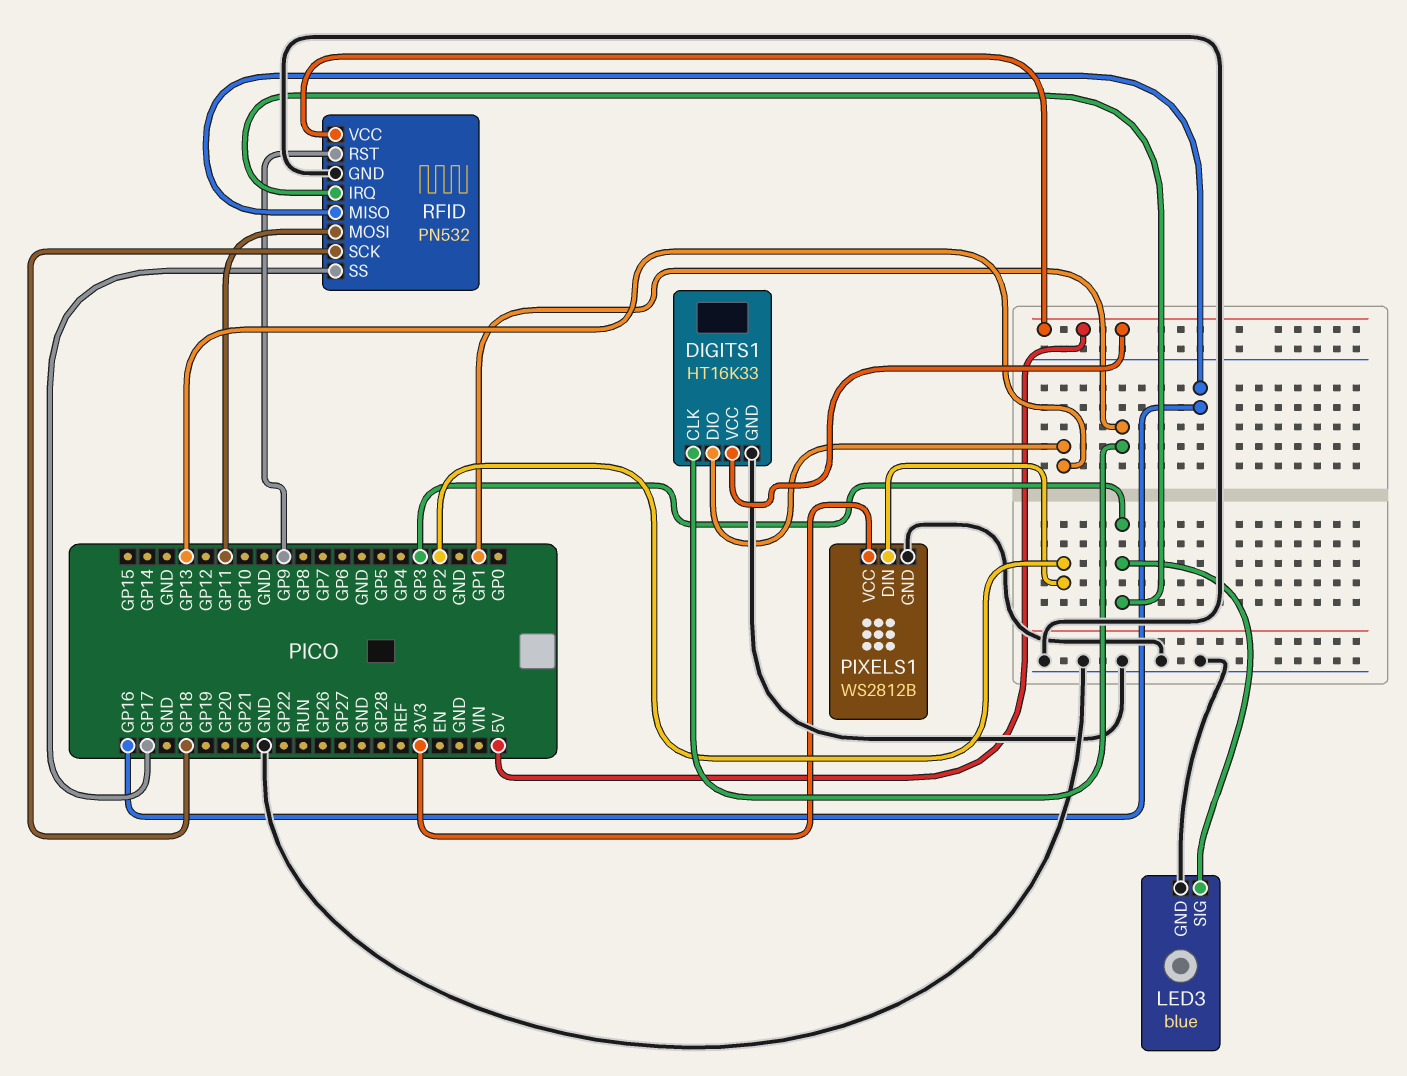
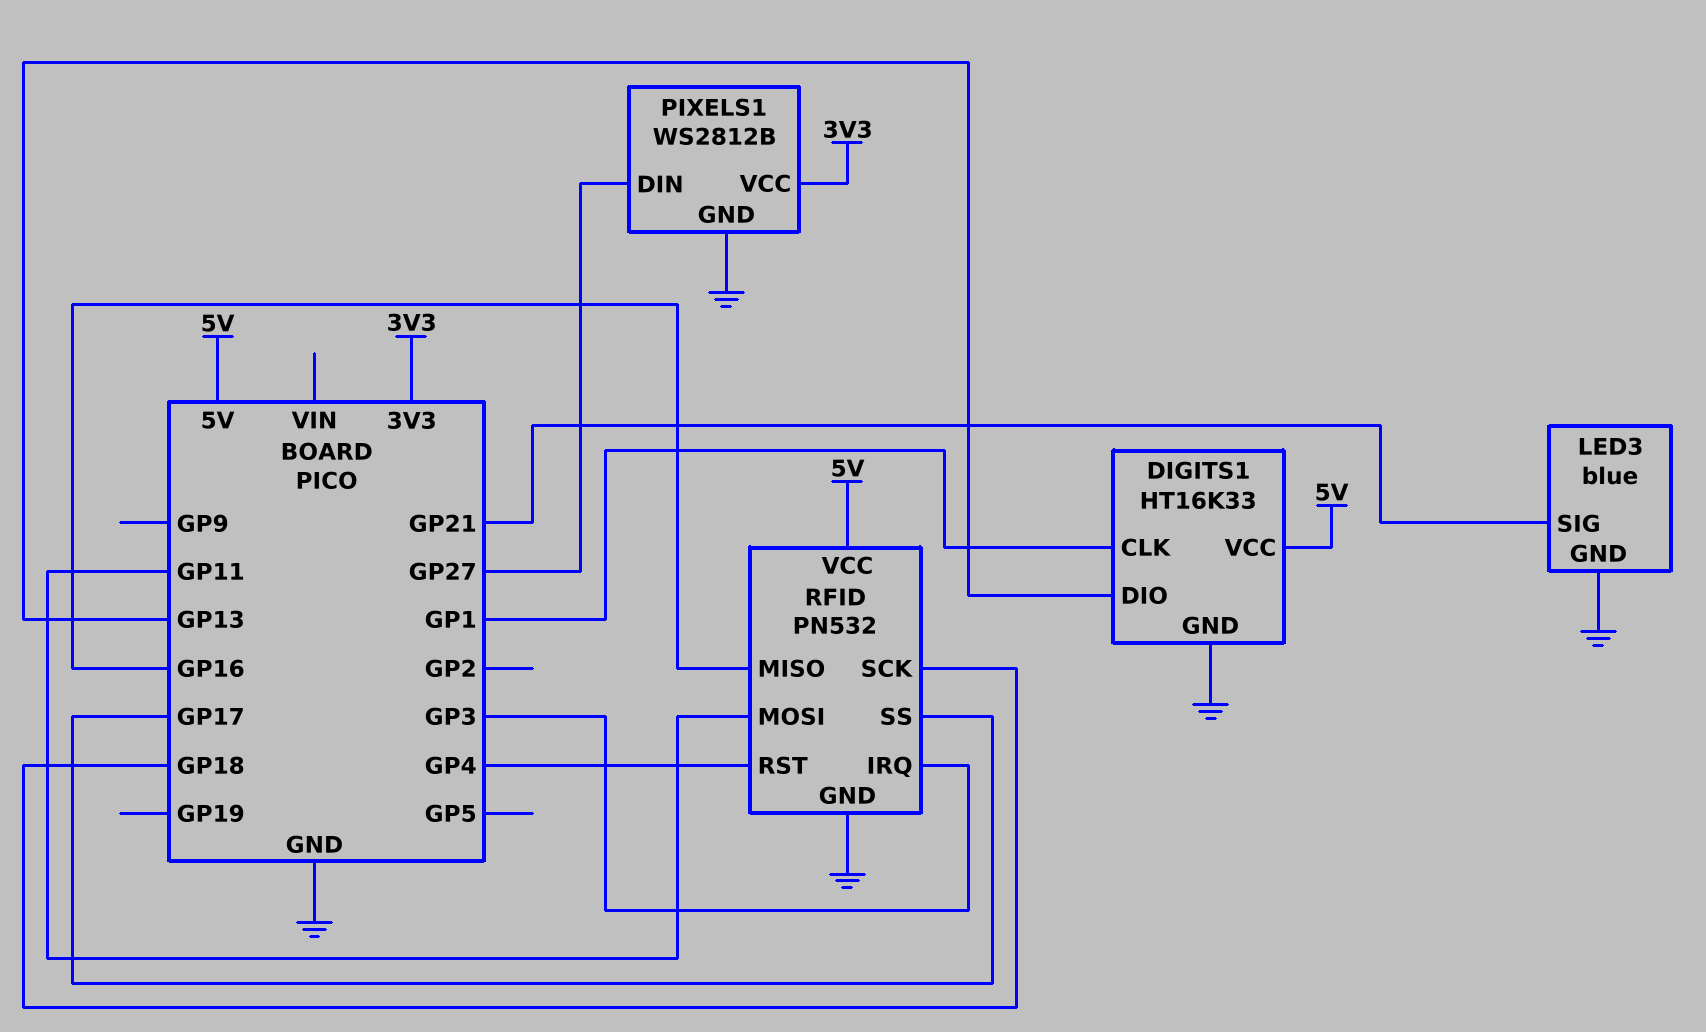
LED3 pin SIG: GP3 -> GP21
PIXELS1 pin DIN: GP2 -> GP27
RFID pin RST: GP9 -> GP4

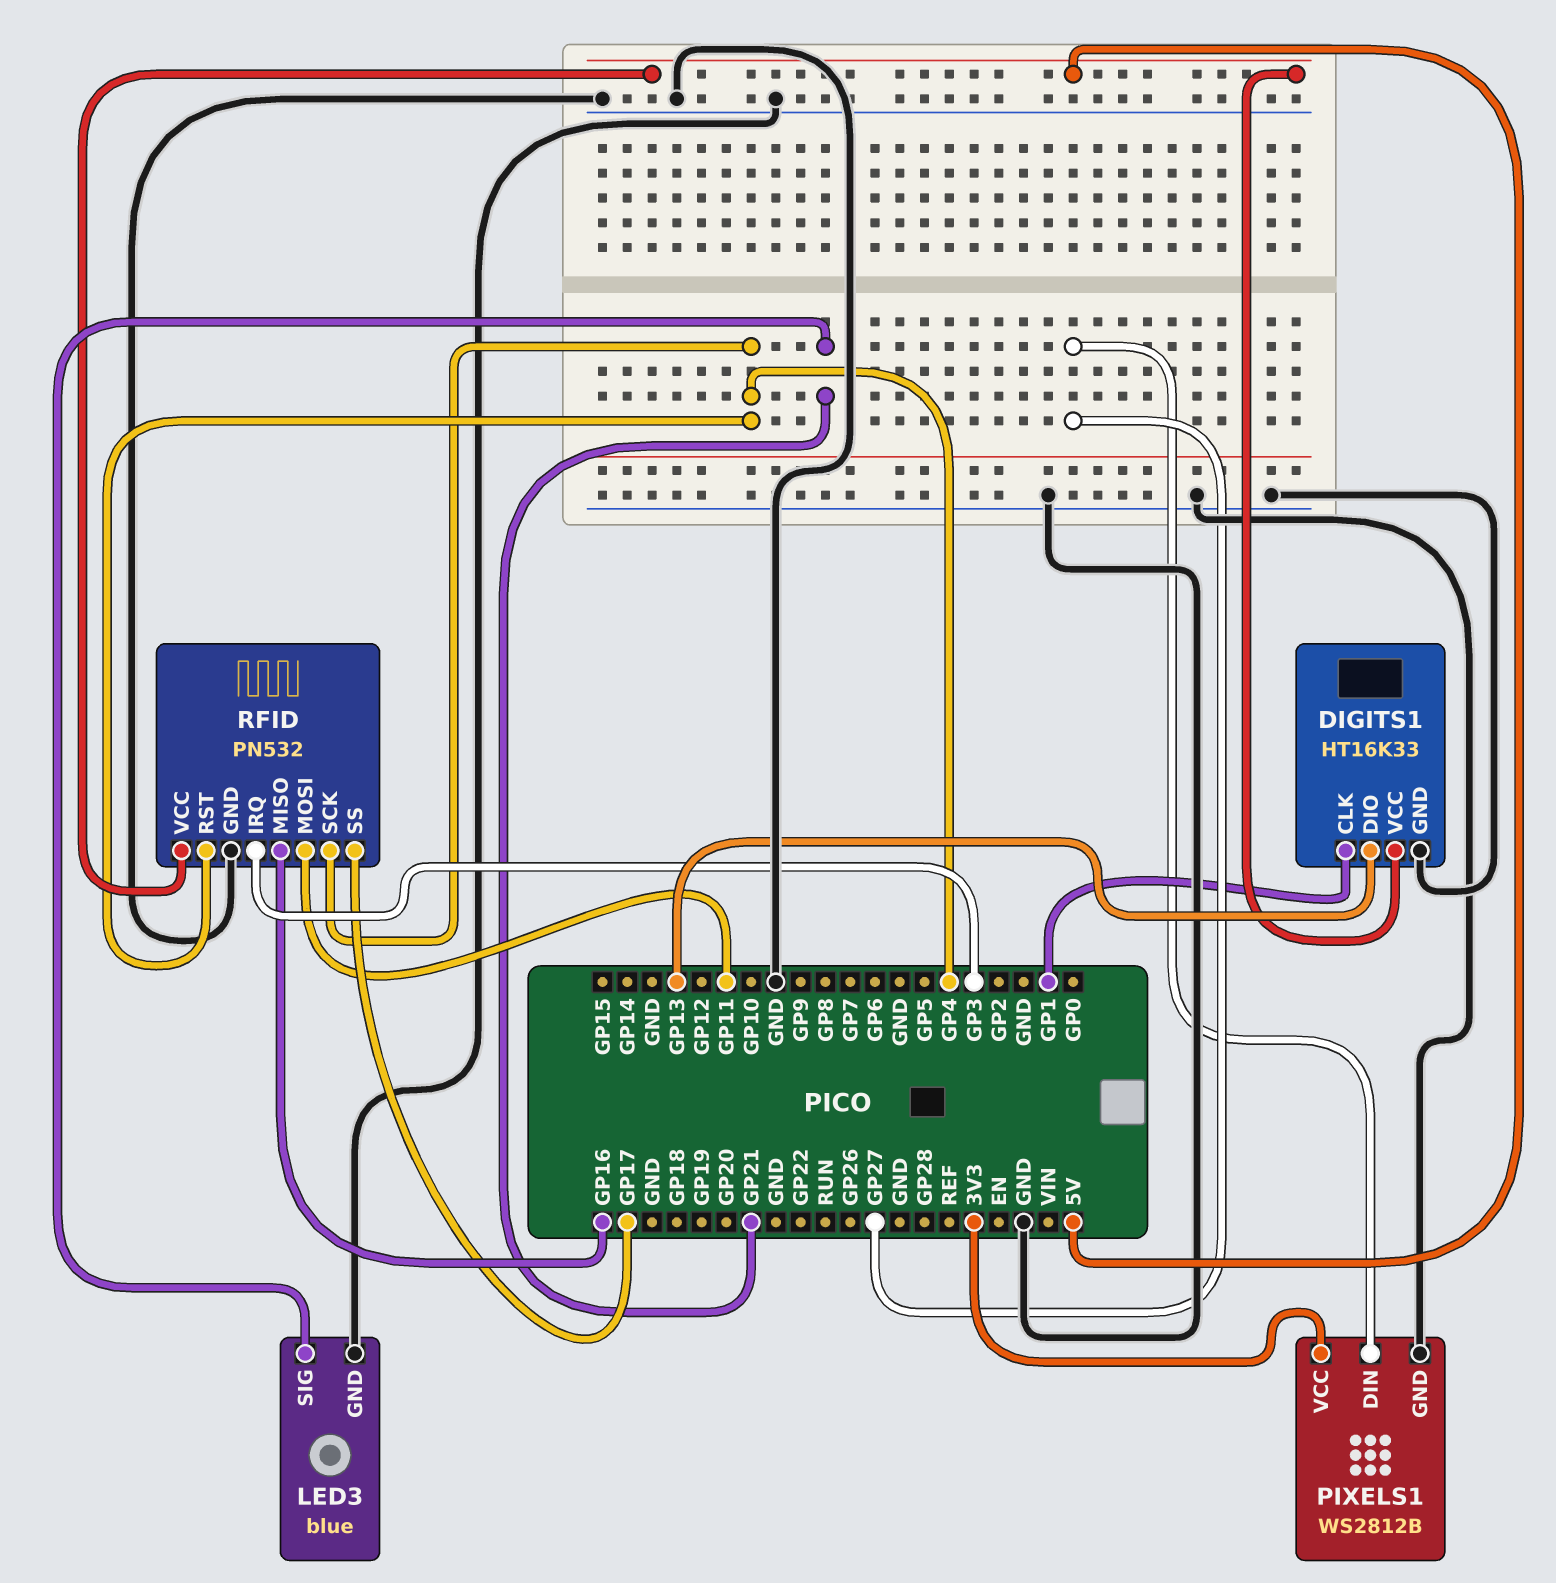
RFID pin SCK: GP18 -> GP4

